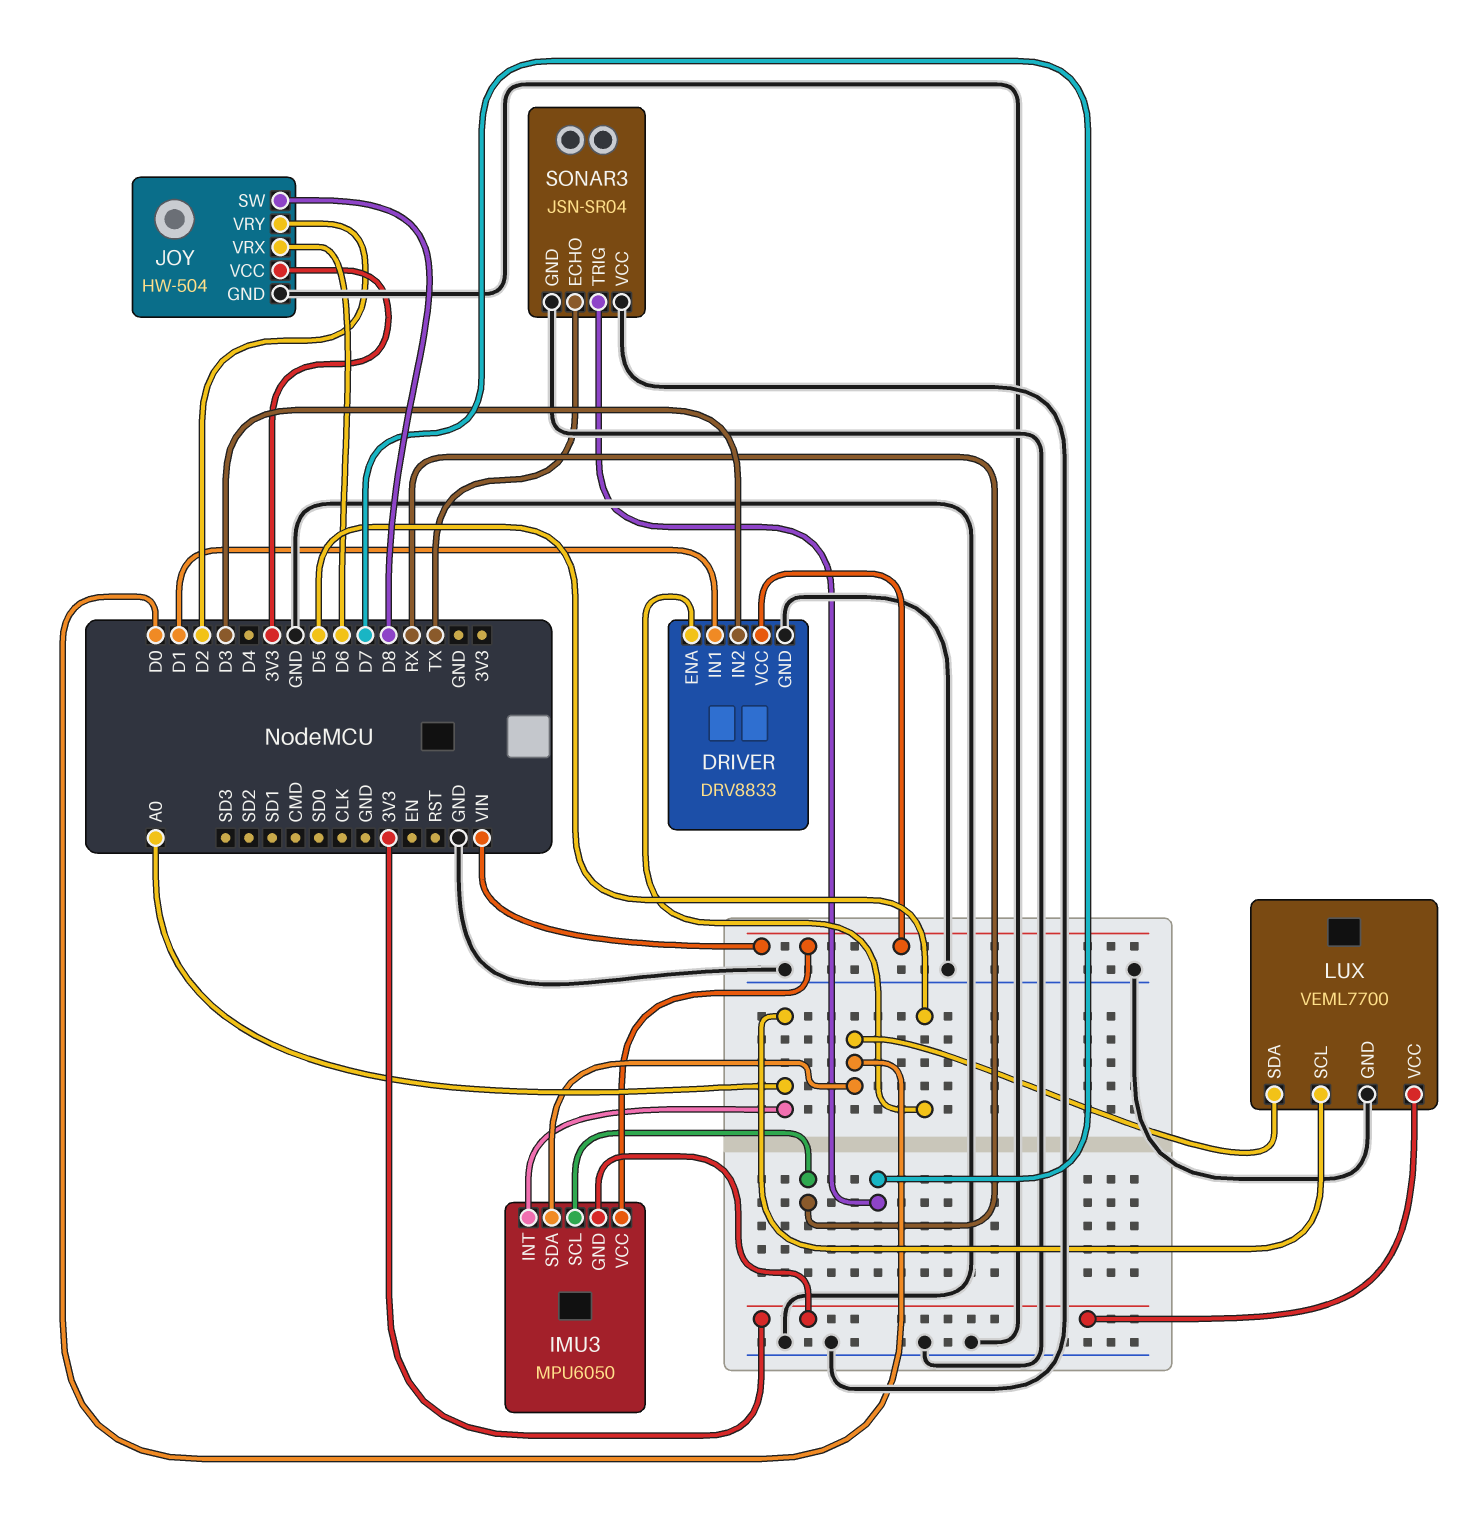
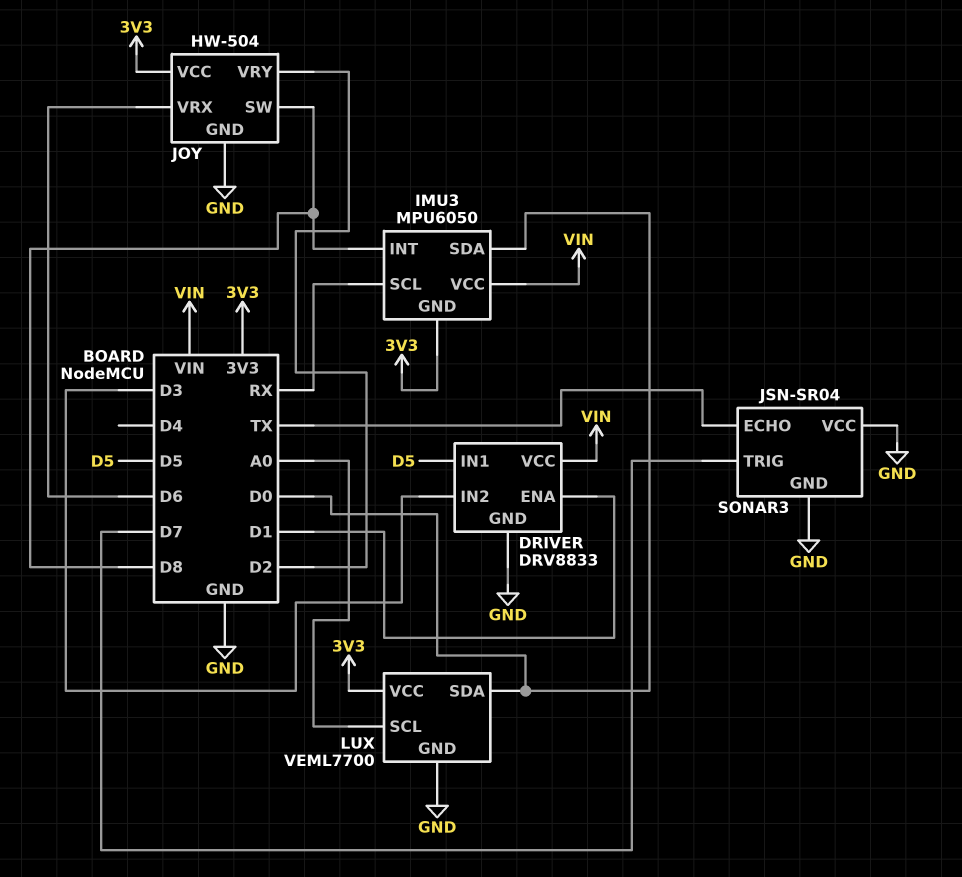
DRIVER pin ENA: D5 -> D1
DRIVER pin IN1: D1 -> D5
IMU3 pin INT: A0 -> D8

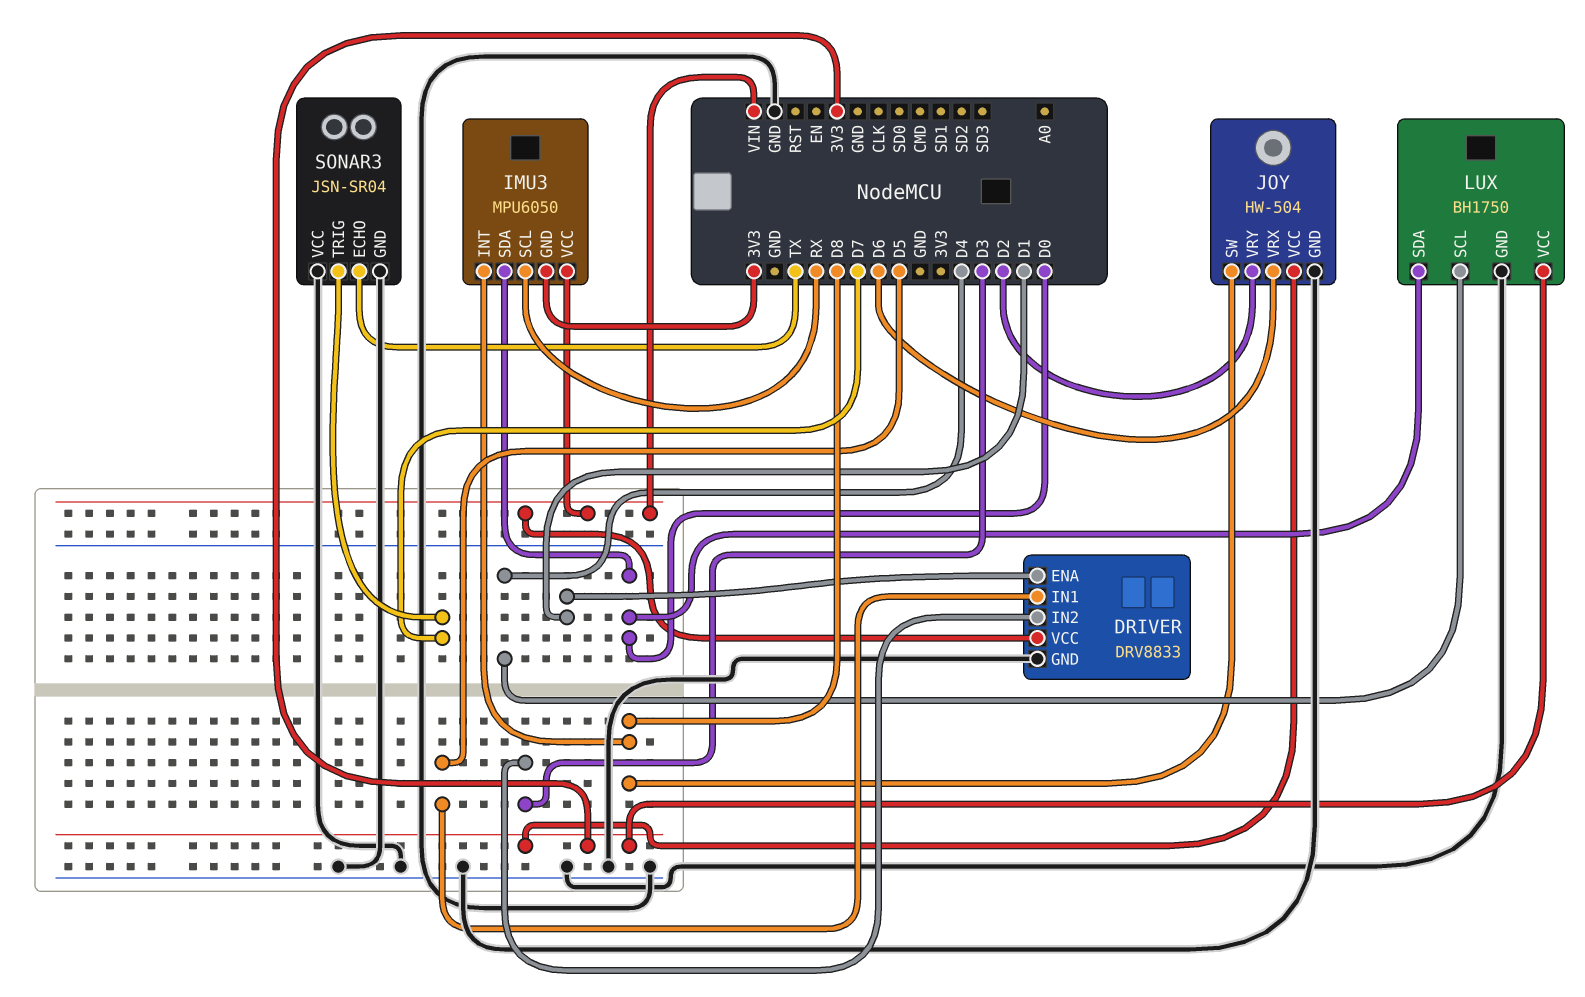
LUX: VEML7700 -> BH1750
LUX pin SCL: A0 -> D4

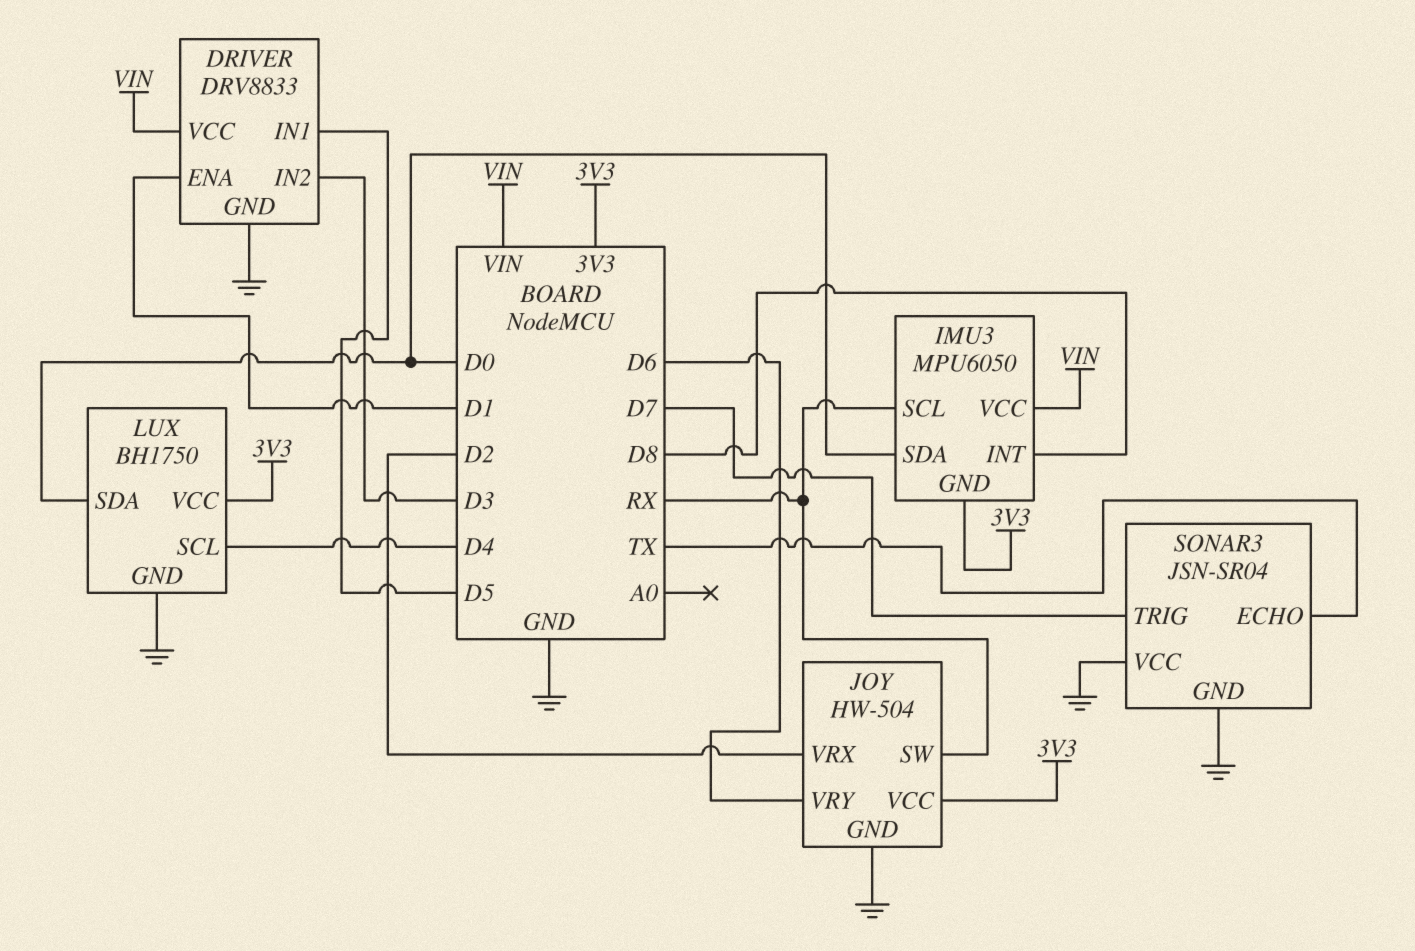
JOY pin SW: D8 -> RX
JOY pin VRX: D6 -> D2
JOY pin VRY: D2 -> D6

